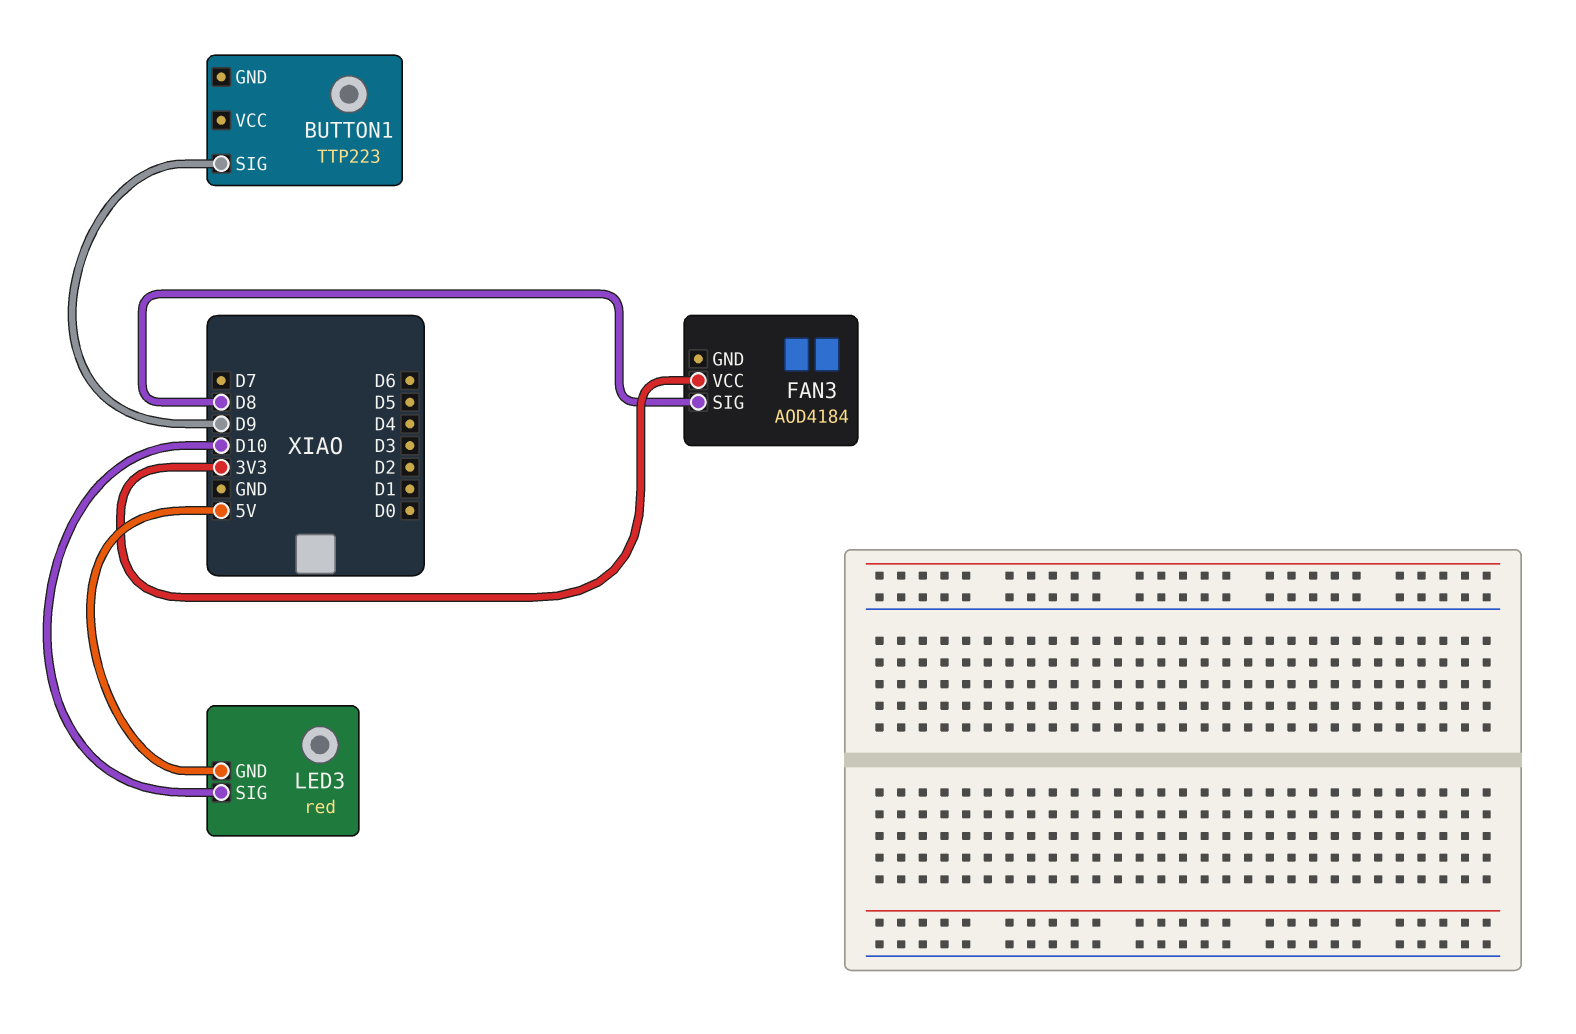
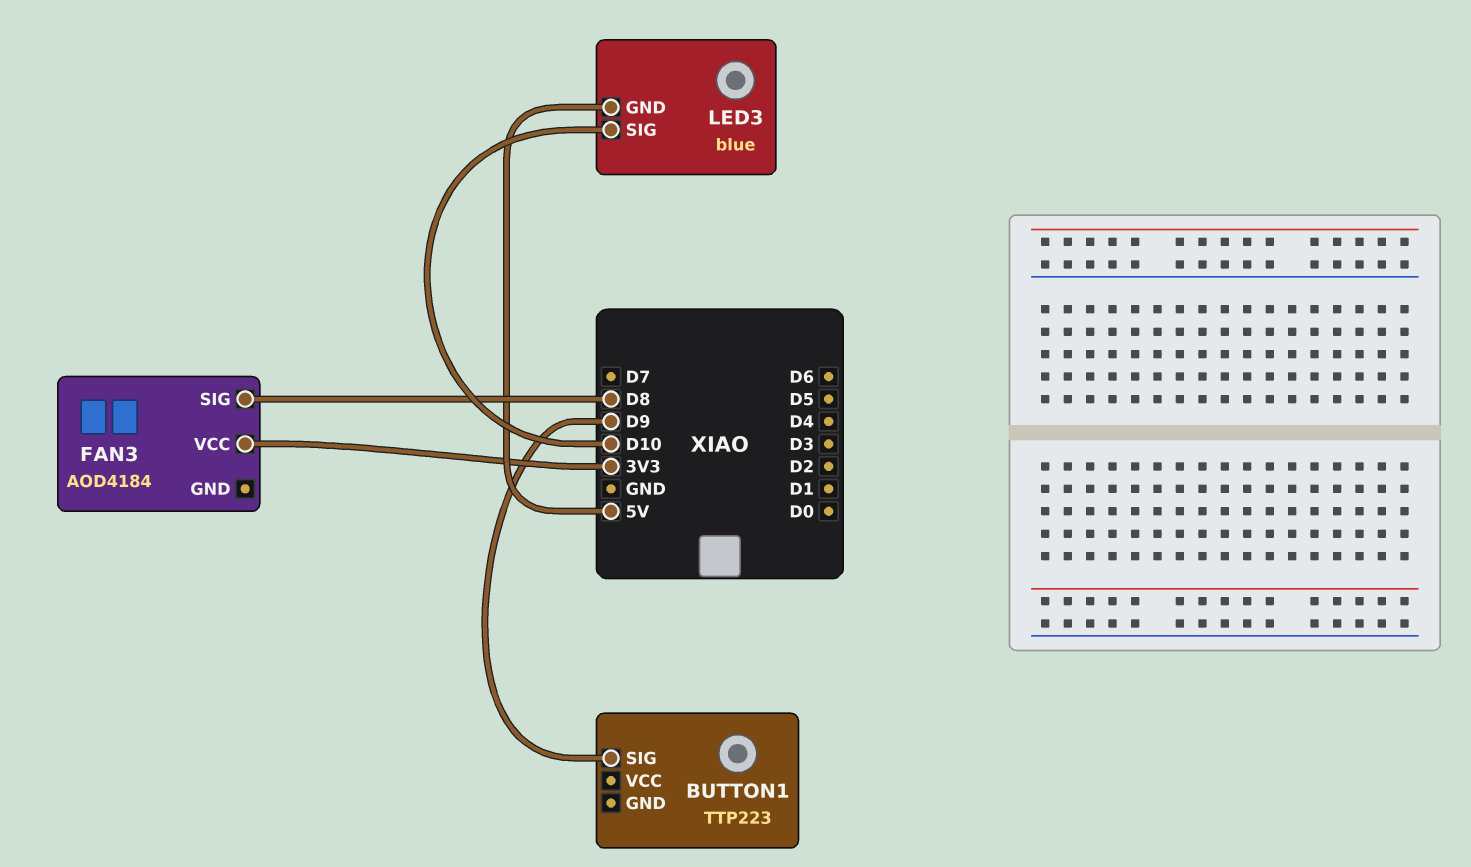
LED3: red -> blue

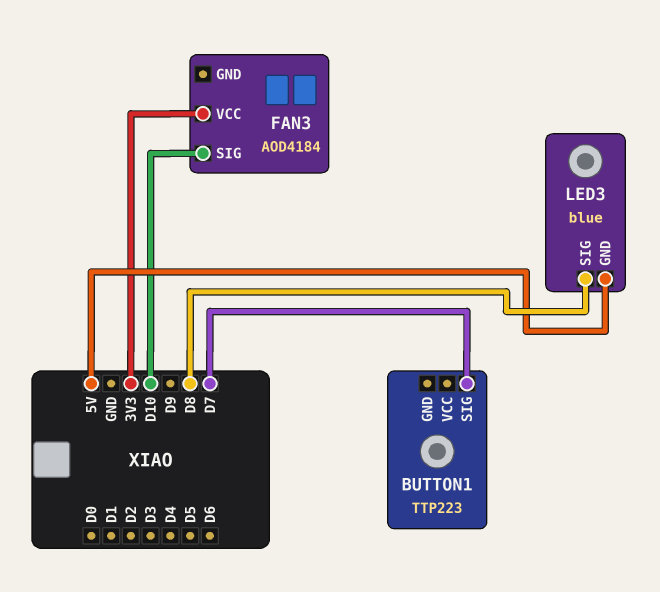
BUTTON1 pin SIG: D9 -> D7
FAN3 pin SIG: D8 -> D10
LED3 pin SIG: D10 -> D8

